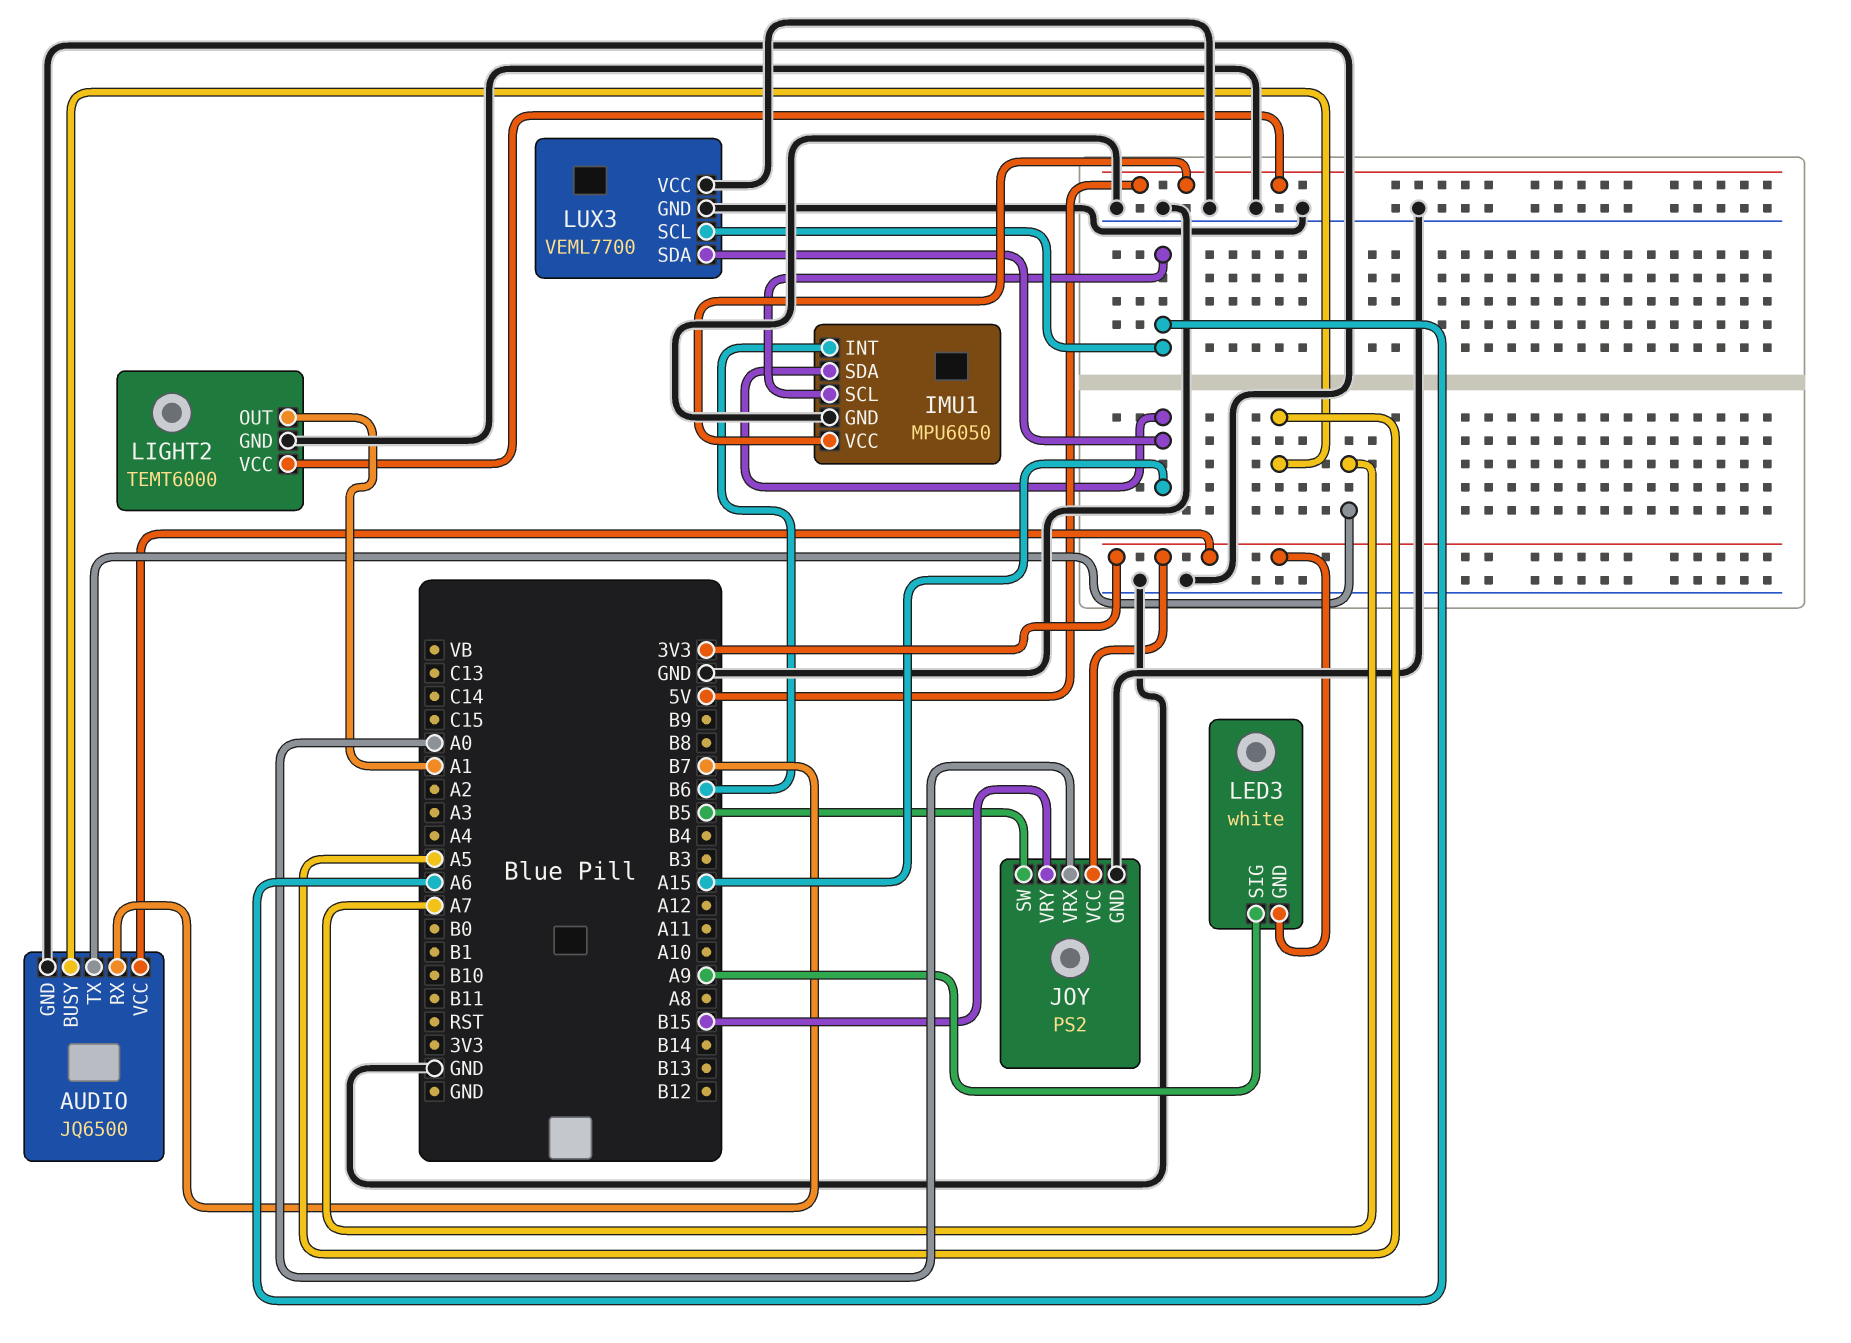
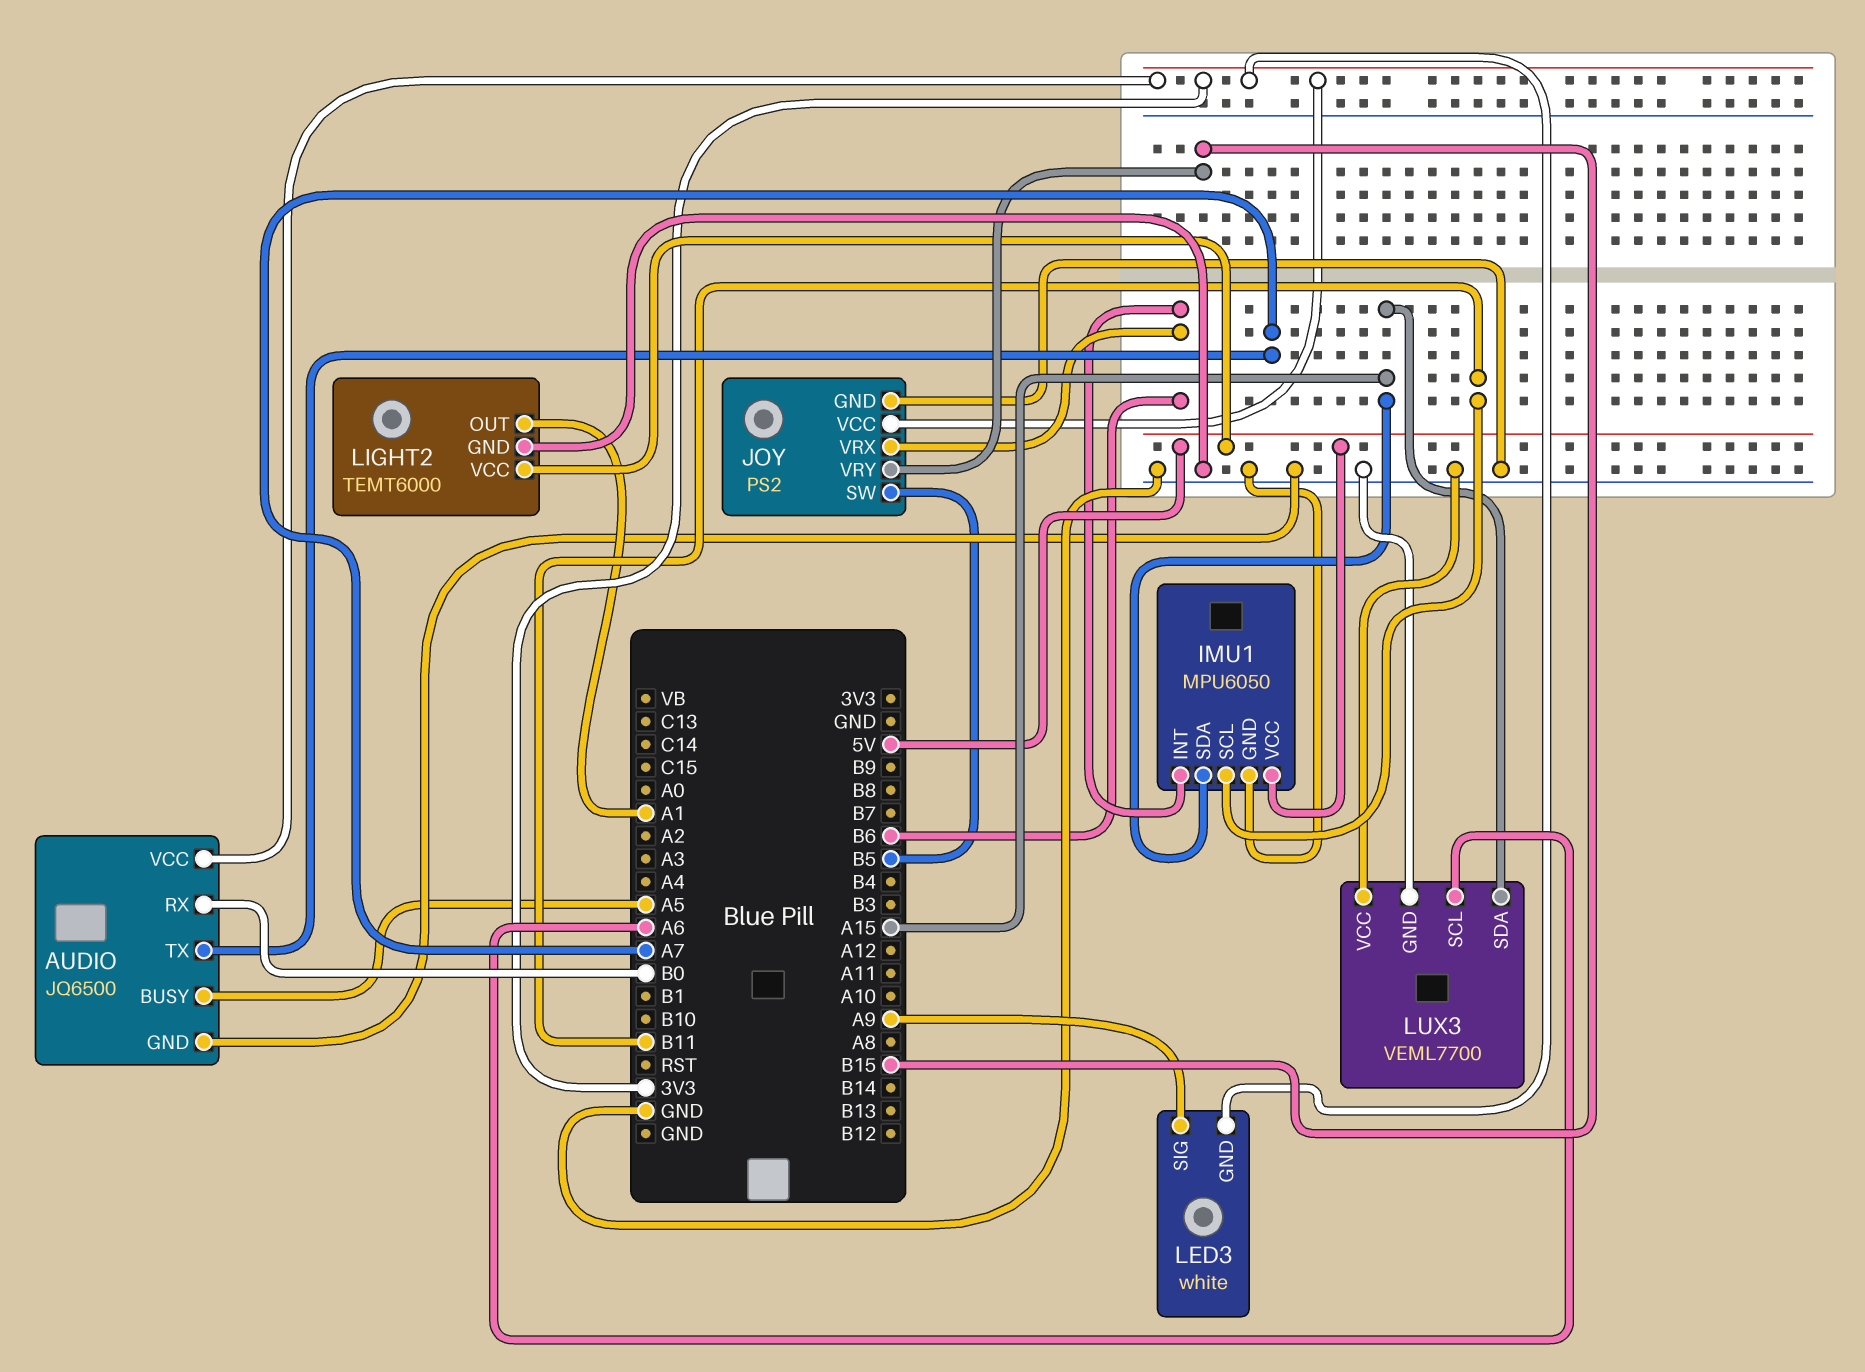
AUDIO pin RX: B7 -> B0
IMU1 pin SCL: A6 -> B11
JOY pin VRX: A0 -> B6

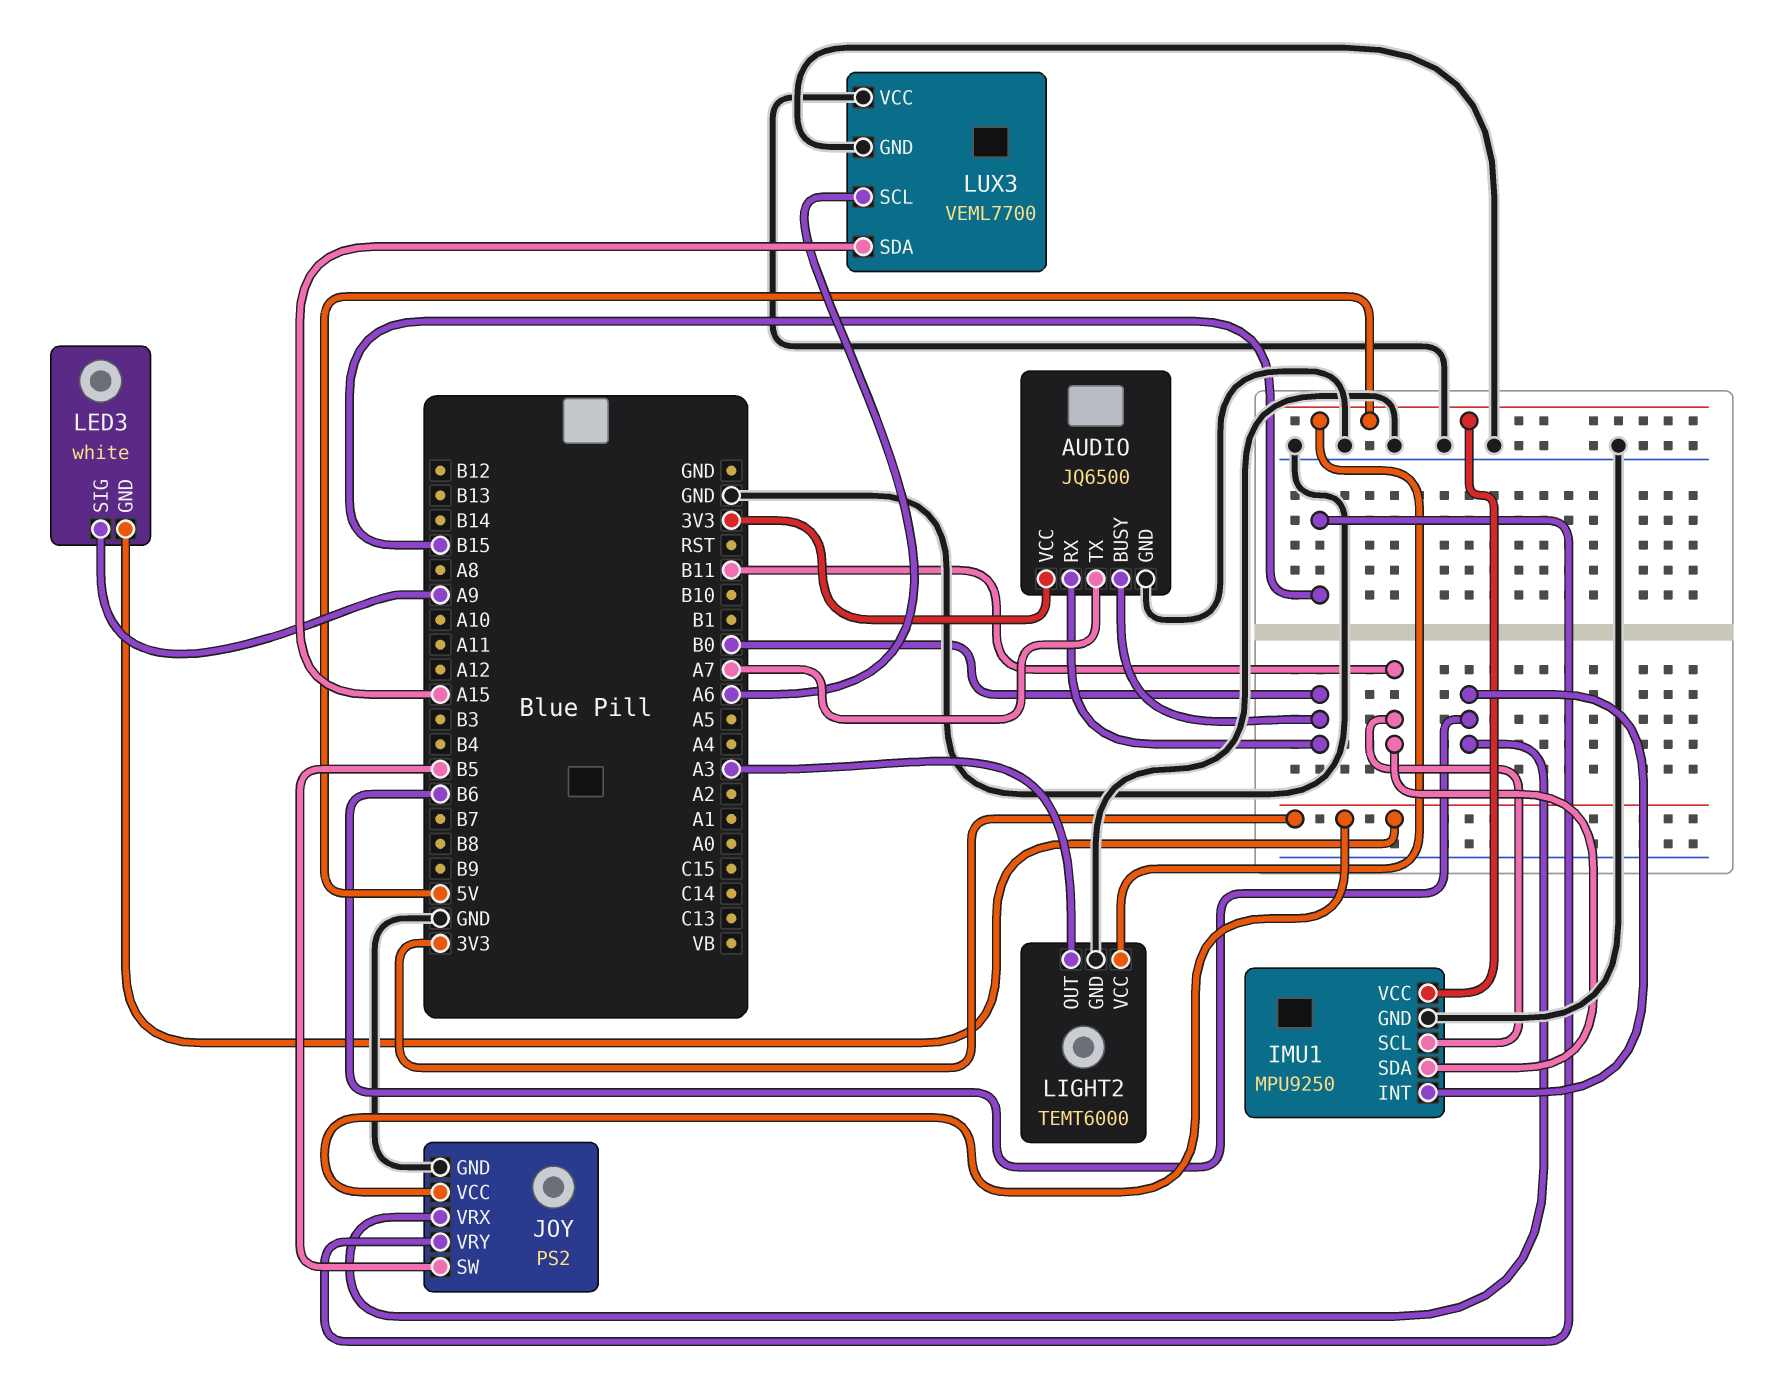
AUDIO pin BUSY: A5 -> B0
IMU1: MPU6050 -> MPU9250
IMU1 pin SDA: A15 -> B11
LIGHT2 pin OUT: A1 -> A3

